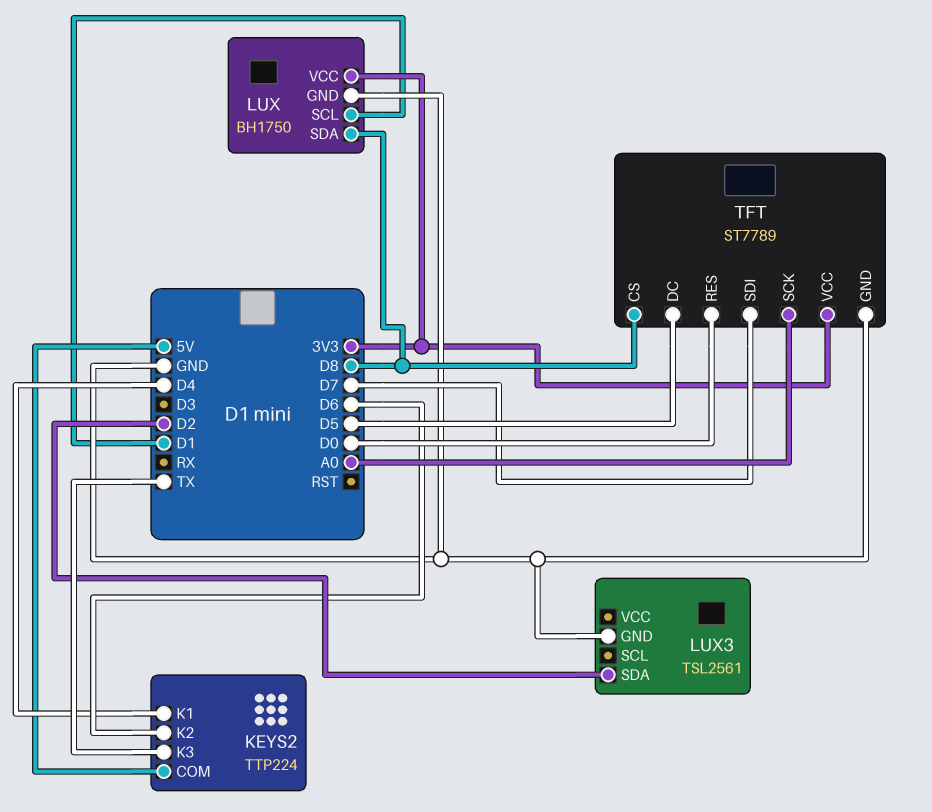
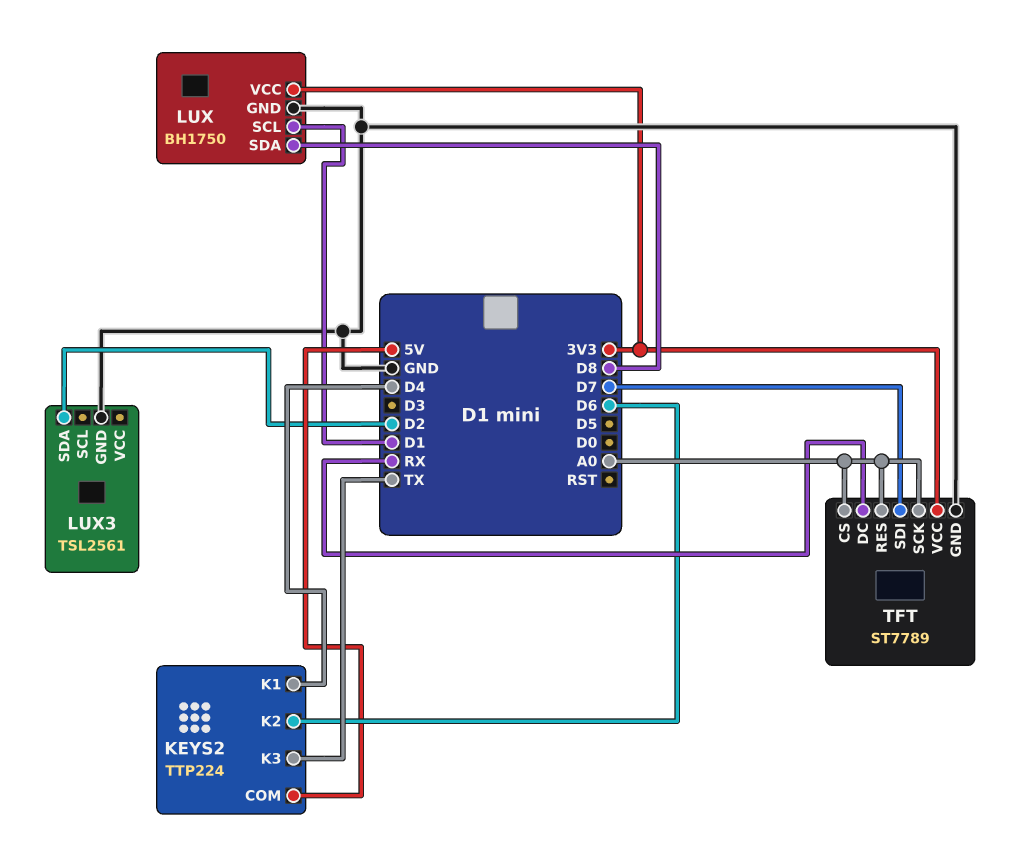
TFT pin CS: D8 -> A0
TFT pin DC: D5 -> RX
TFT pin RES: D0 -> A0

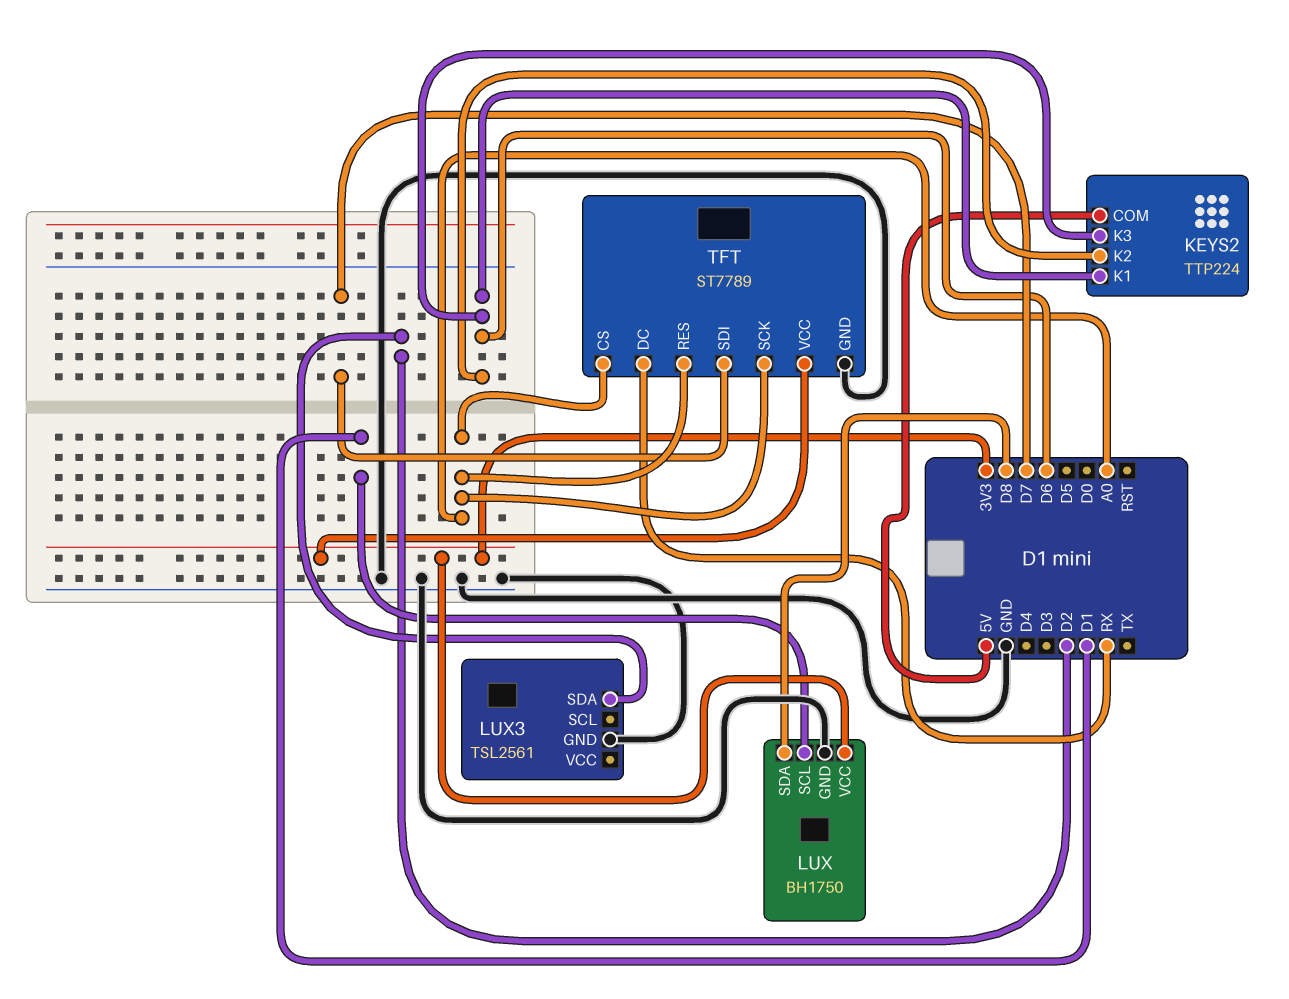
KEYS2 pin K1: D4 -> D6
KEYS2 pin K3: TX -> D6

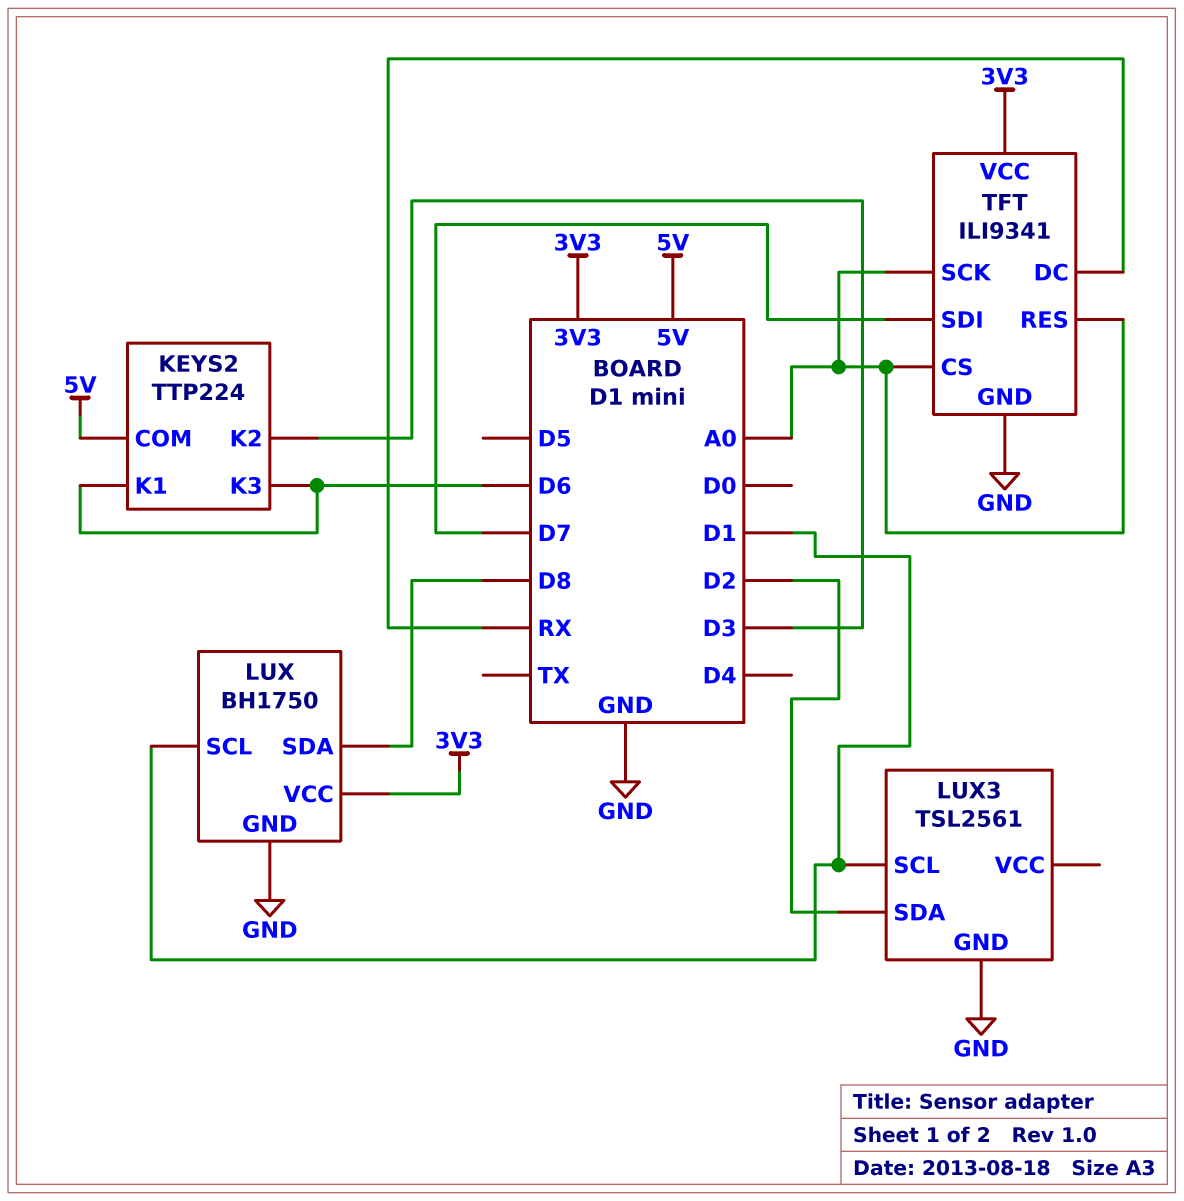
KEYS2 pin K2: D6 -> D3
LUX3 pin SCL: none -> D1
TFT: ST7789 -> ILI9341

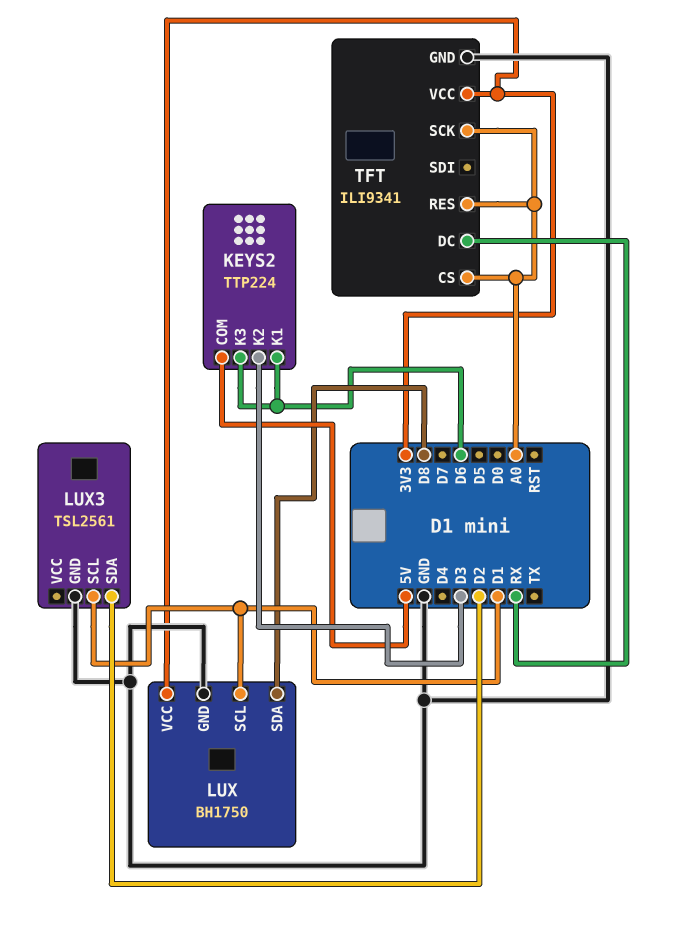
TFT pin SDI: D7 -> none

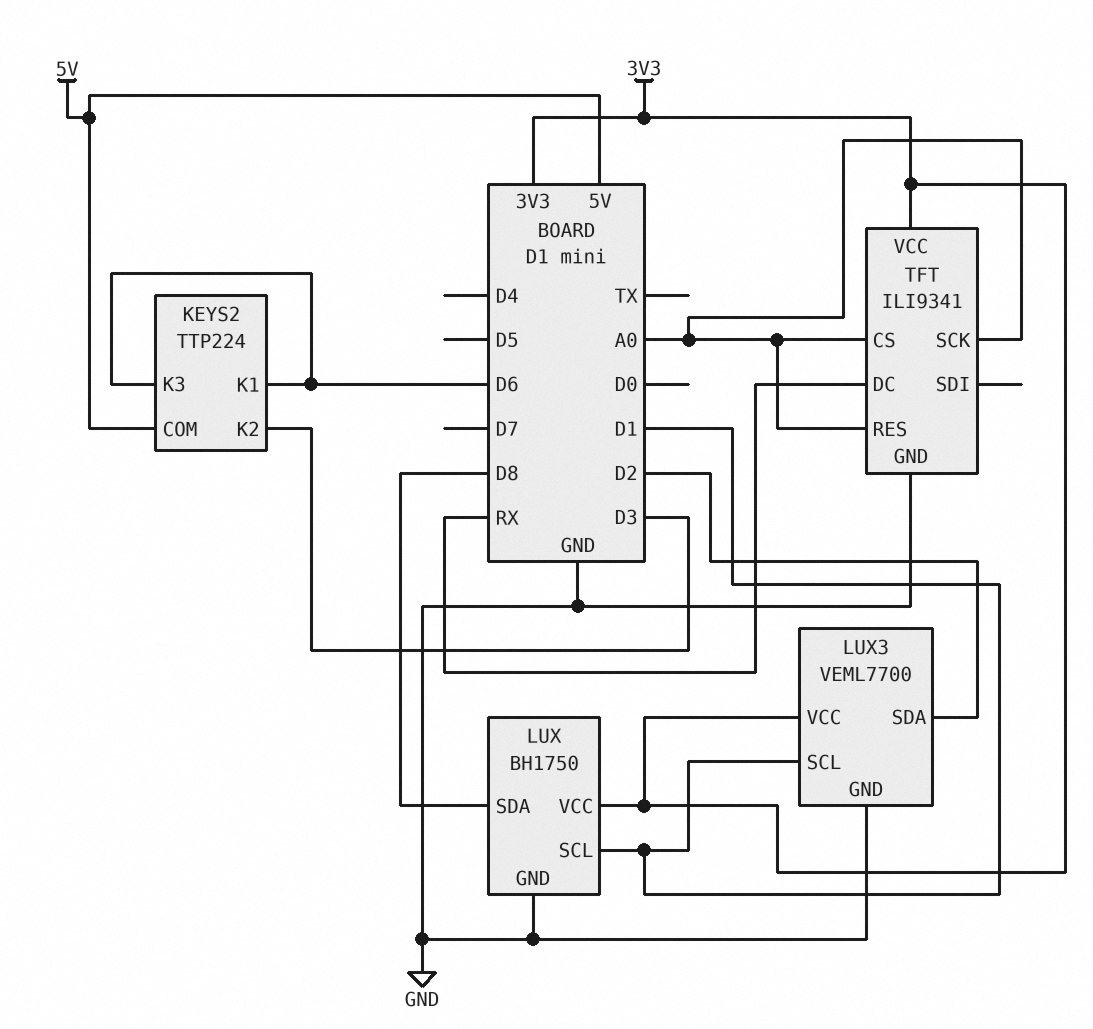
LUX3: TSL2561 -> VEML7700
LUX3 pin VCC: none -> 3V3

